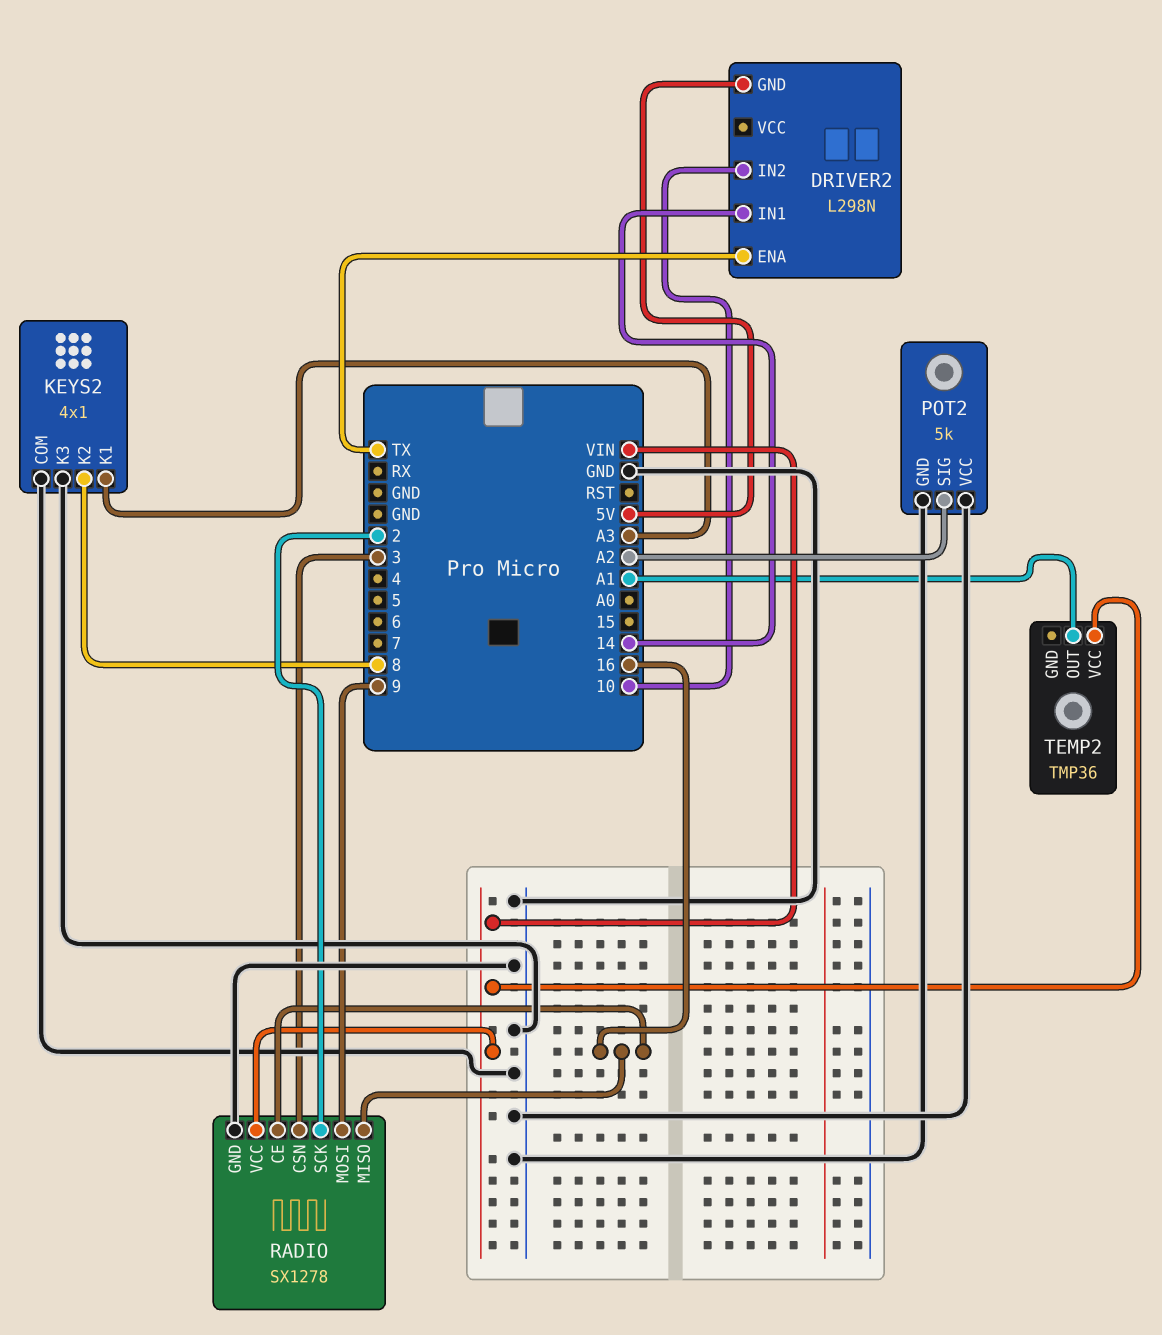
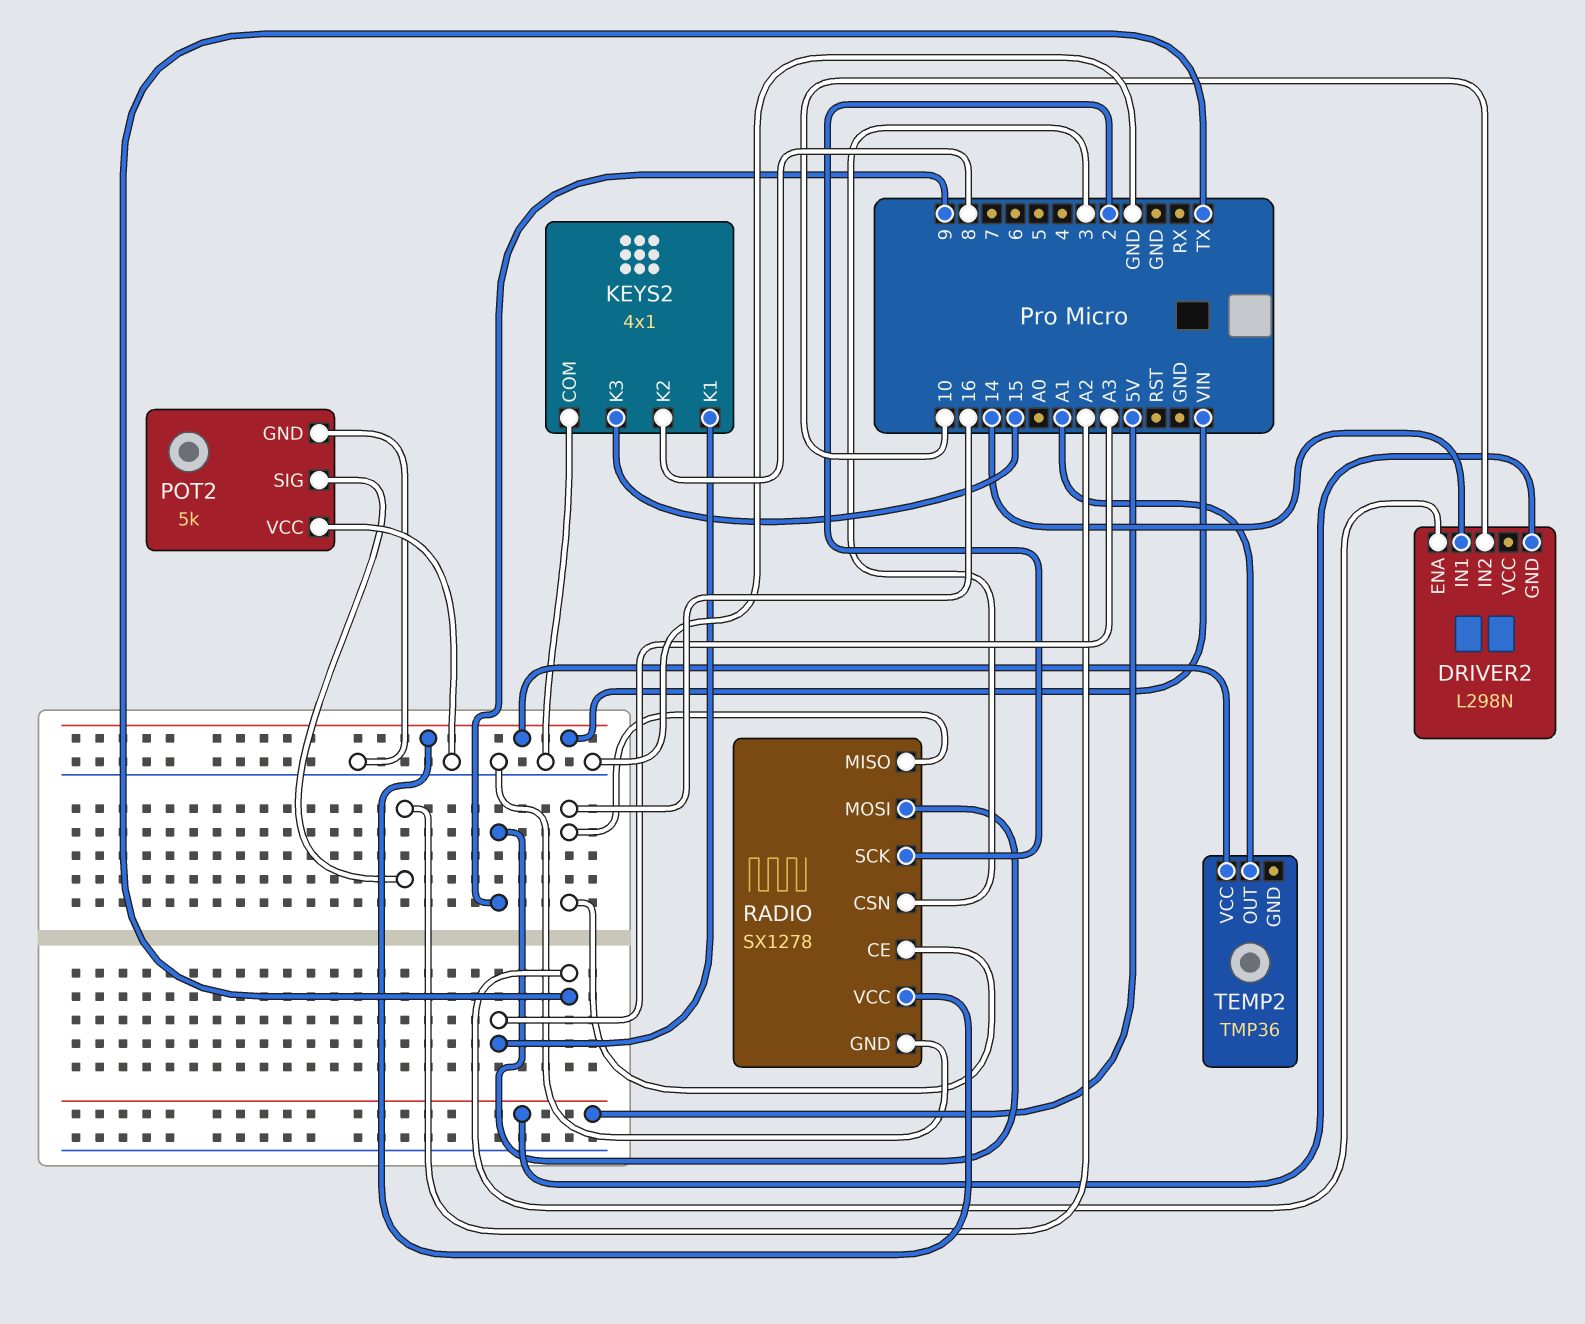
KEYS2 pin K3: GND -> 15

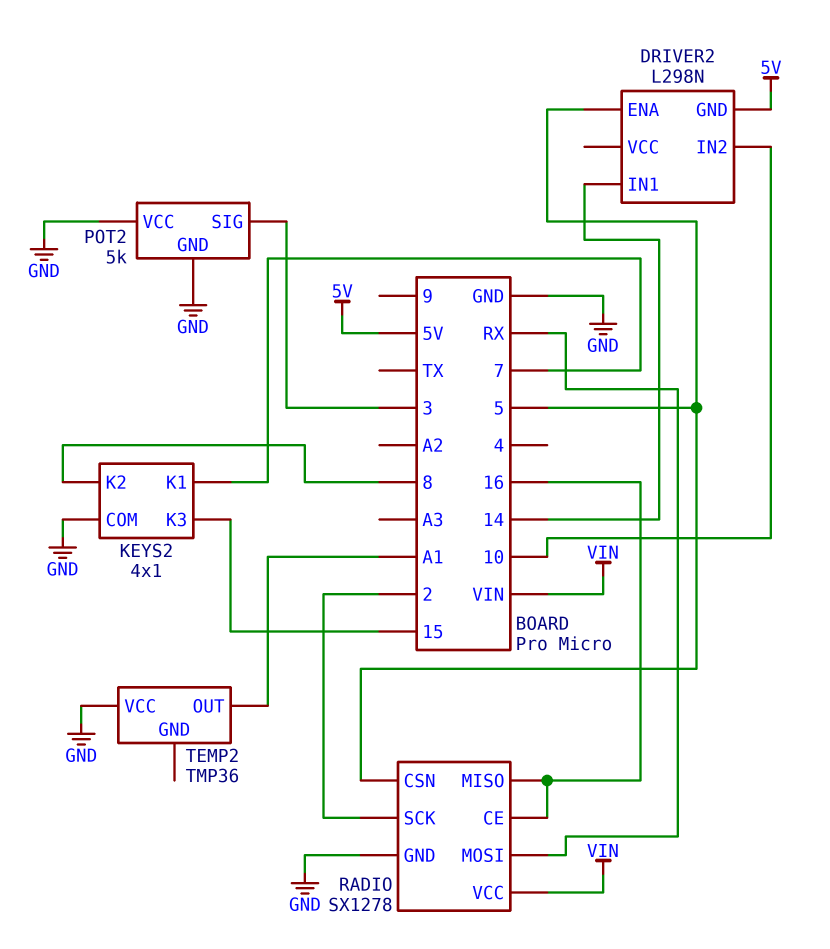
DRIVER2 pin ENA: TX -> 5
KEYS2 pin K1: A3 -> 7
POT2 pin SIG: A2 -> 3
RADIO pin CSN: 3 -> 5
RADIO pin MOSI: 9 -> RX
TEMP2 pin VCC: VIN -> GND

